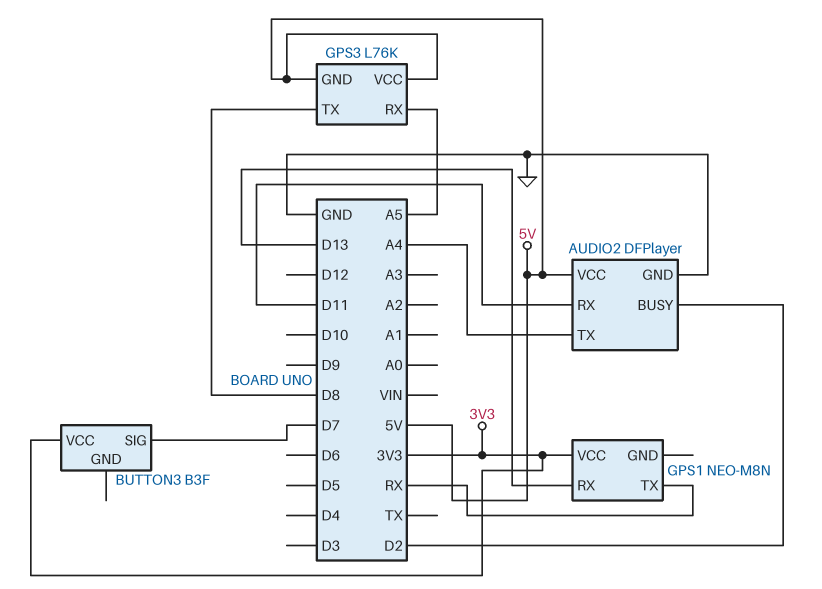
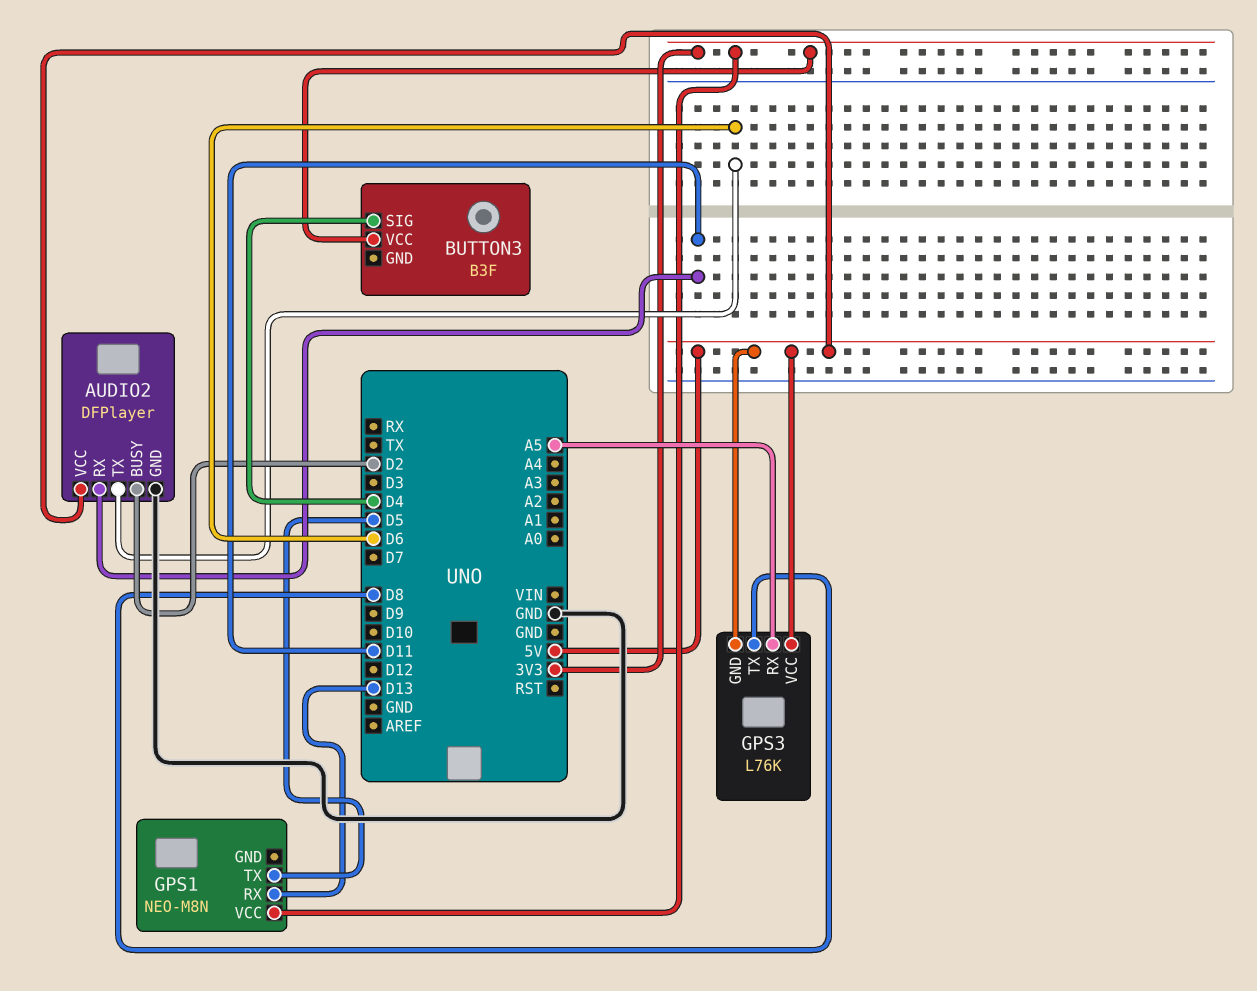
AUDIO2 pin TX: A4 -> D6
BUTTON3 pin SIG: D7 -> D4
GPS1 pin TX: RX -> D5

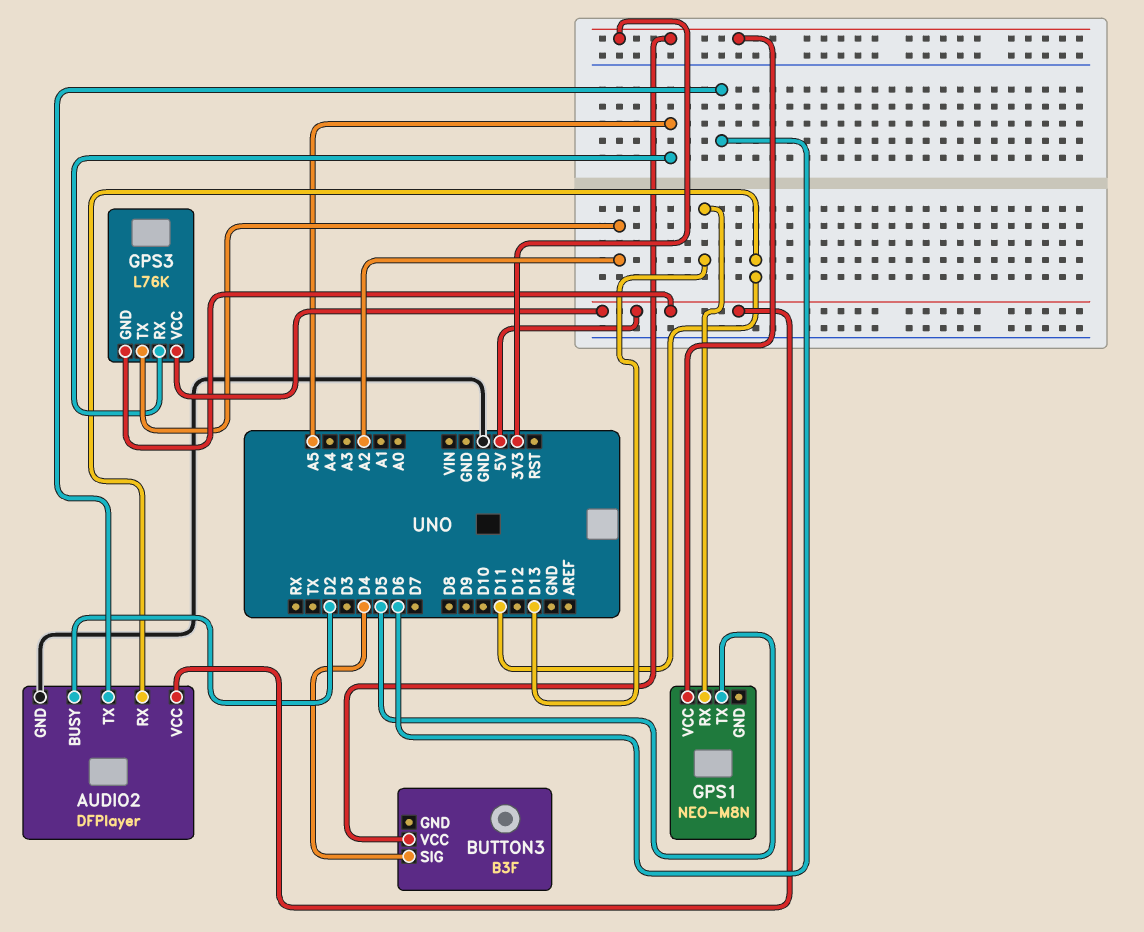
GPS3 pin TX: D8 -> A2

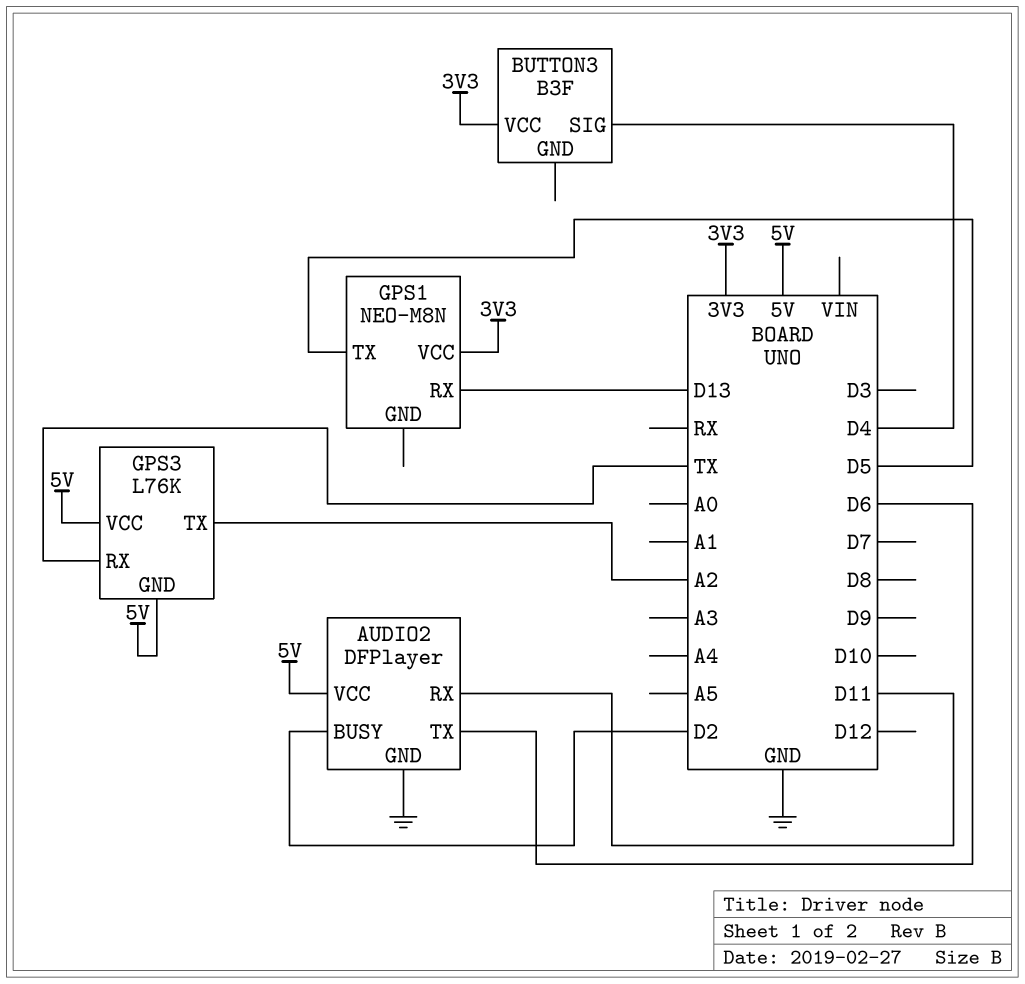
GPS3 pin RX: A5 -> TX

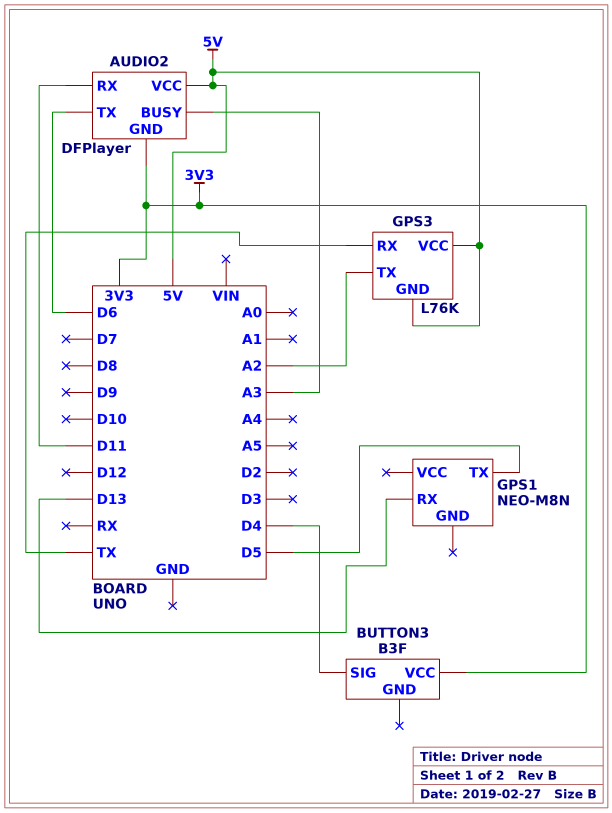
AUDIO2 pin BUSY: D2 -> A3
AUDIO2 pin GND: GND -> 3V3
GPS1 pin VCC: 3V3 -> none

